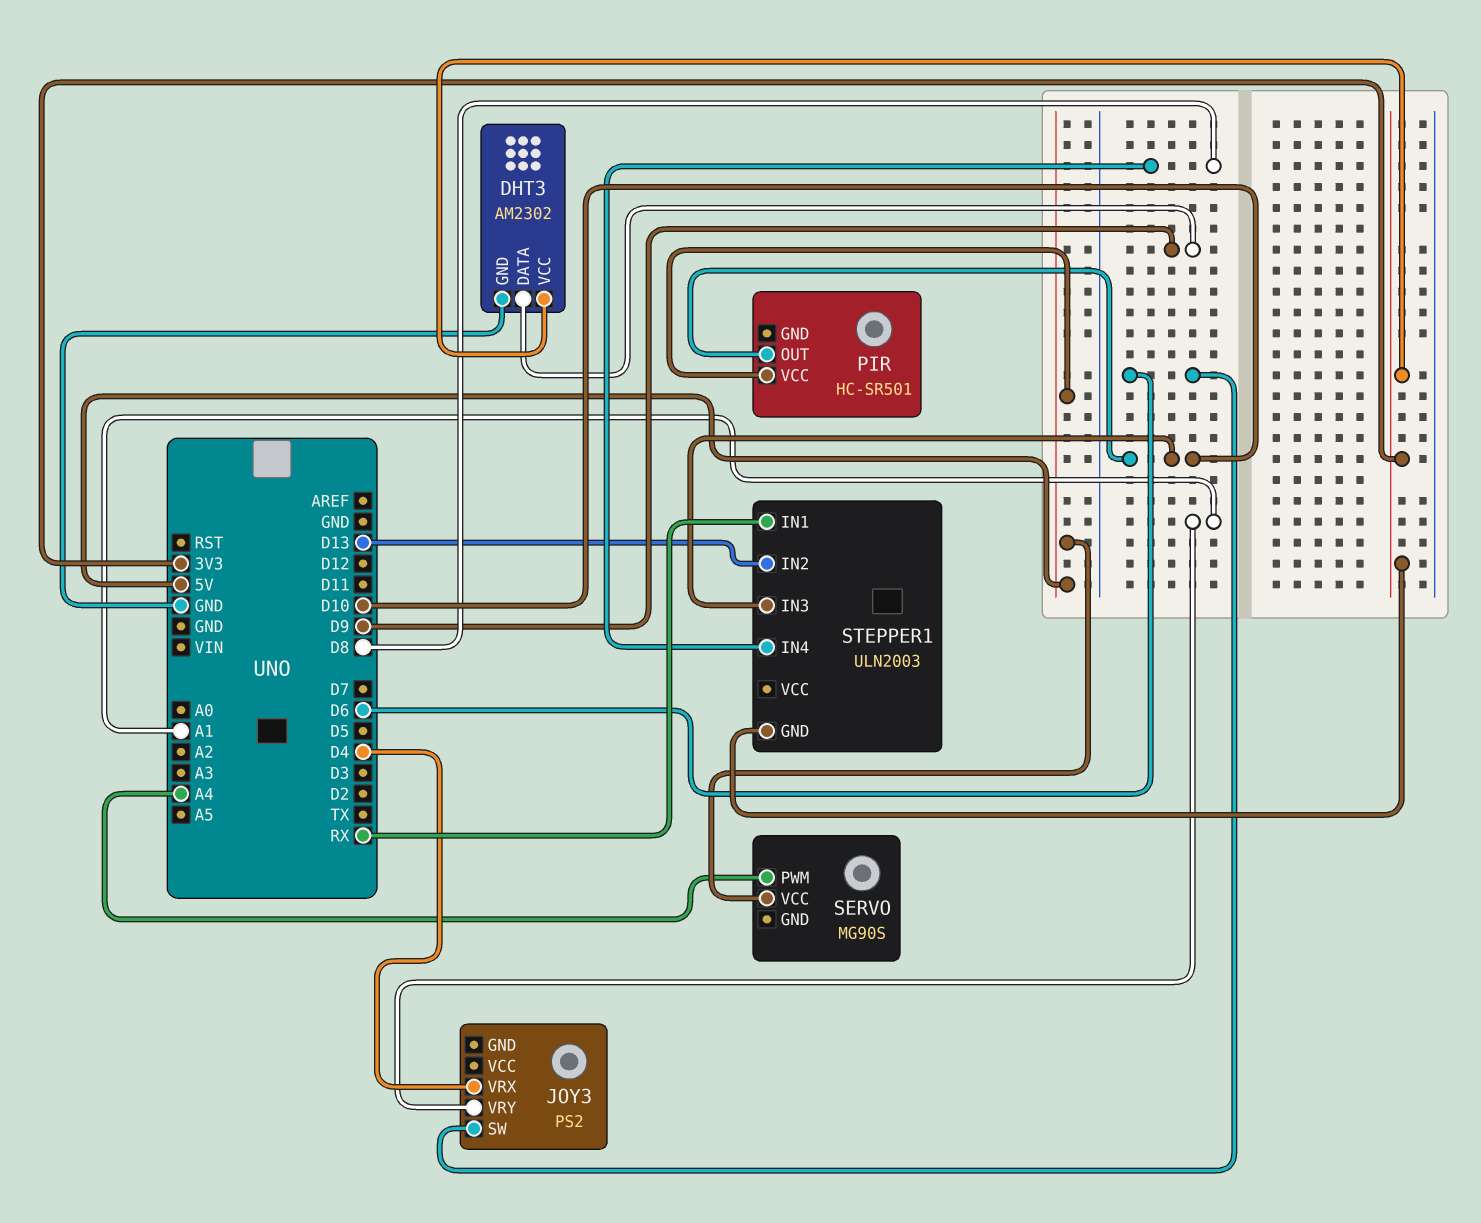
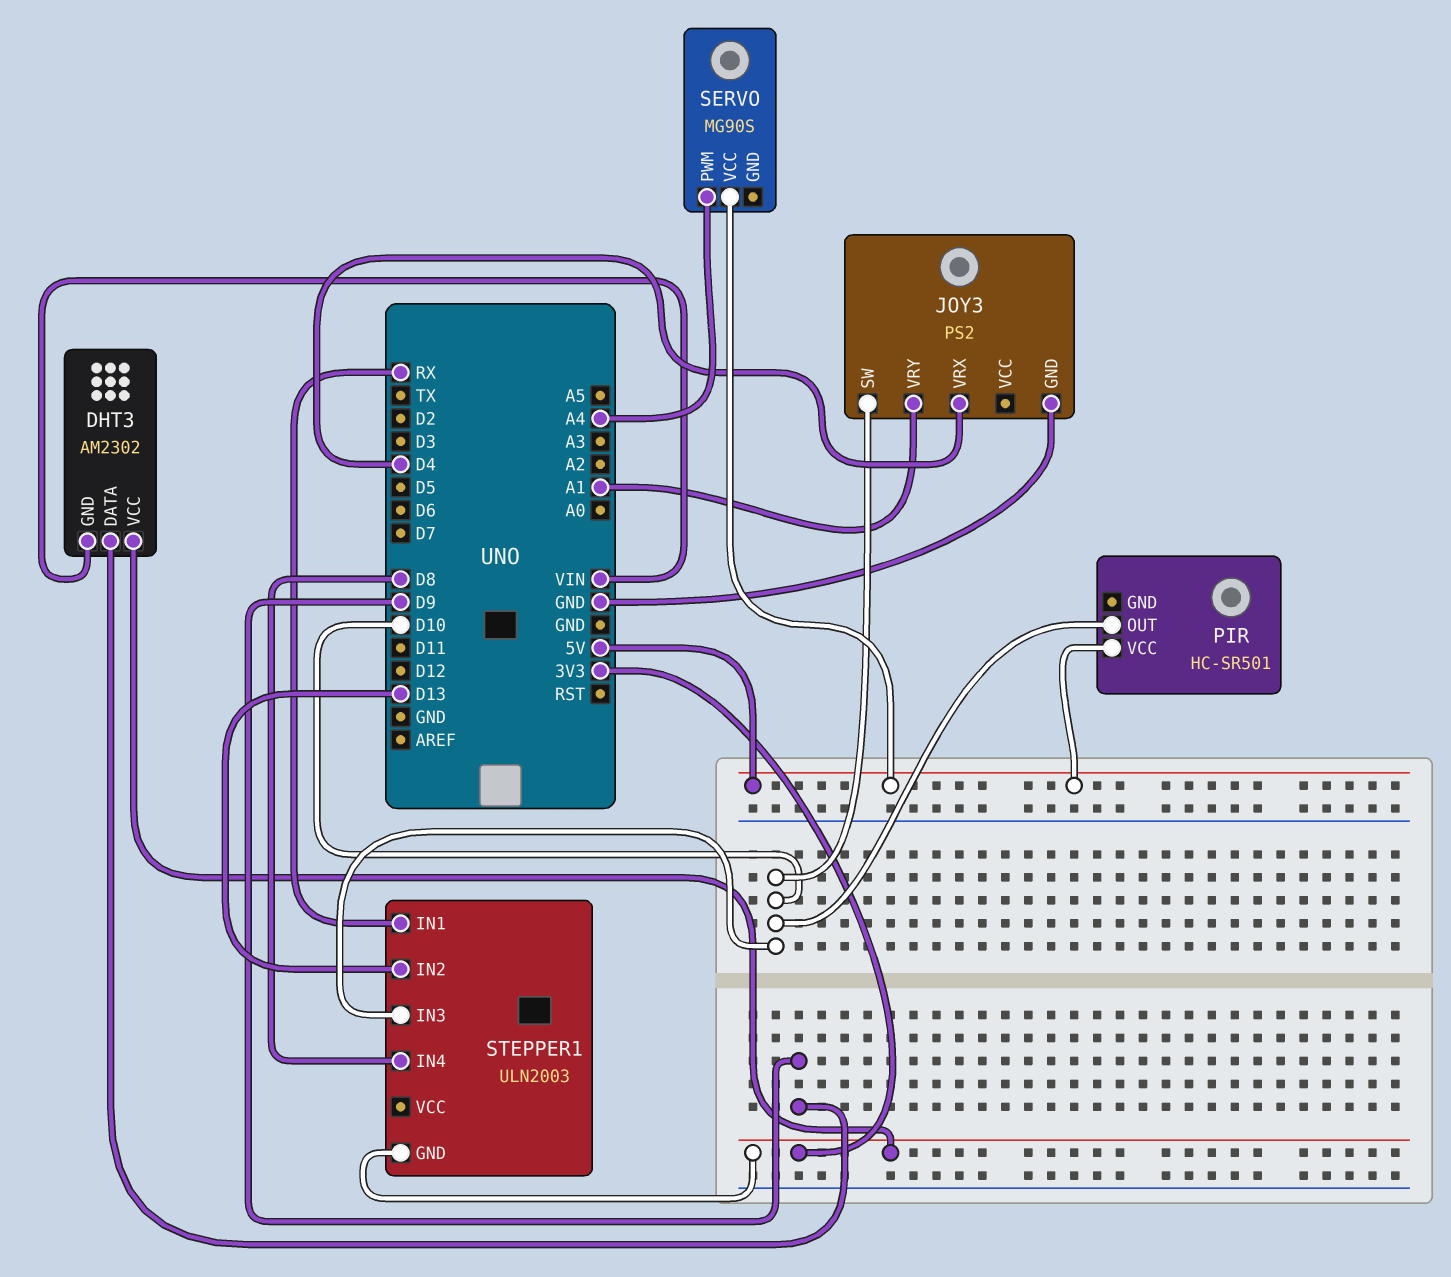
DHT3 pin GND: GND -> VIN
JOY3 pin GND: none -> GND
JOY3 pin SW: D6 -> D10

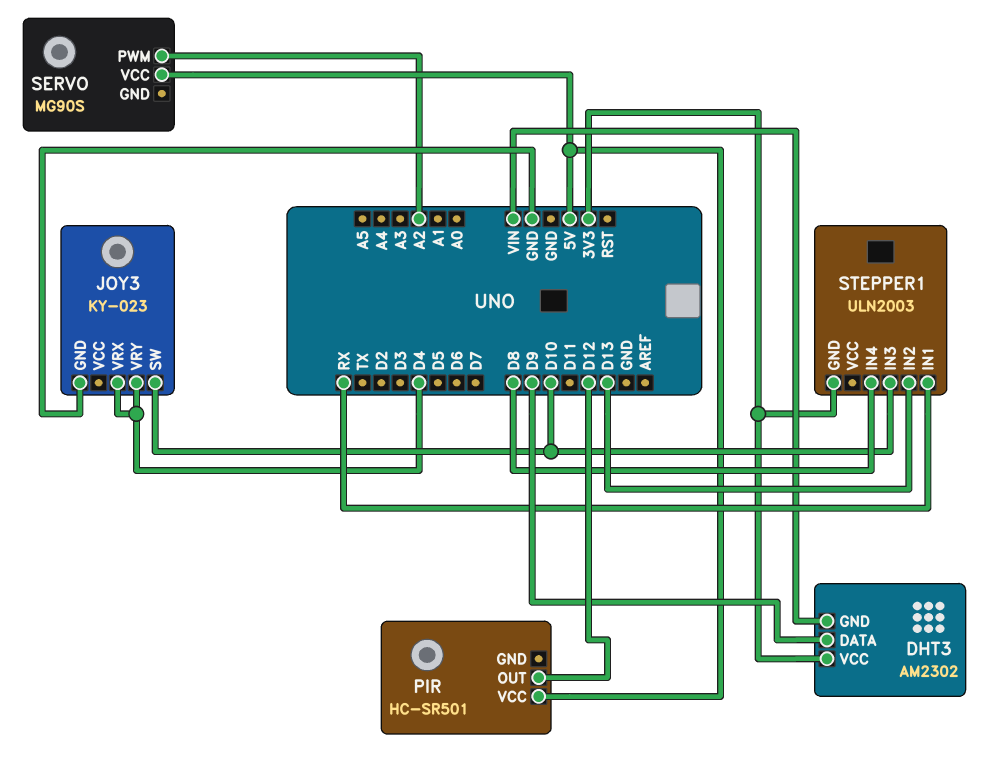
JOY3: PS2 -> KY-023
JOY3 pin VRY: A1 -> D4
PIR pin OUT: D10 -> D12
SERVO pin PWM: A4 -> A2

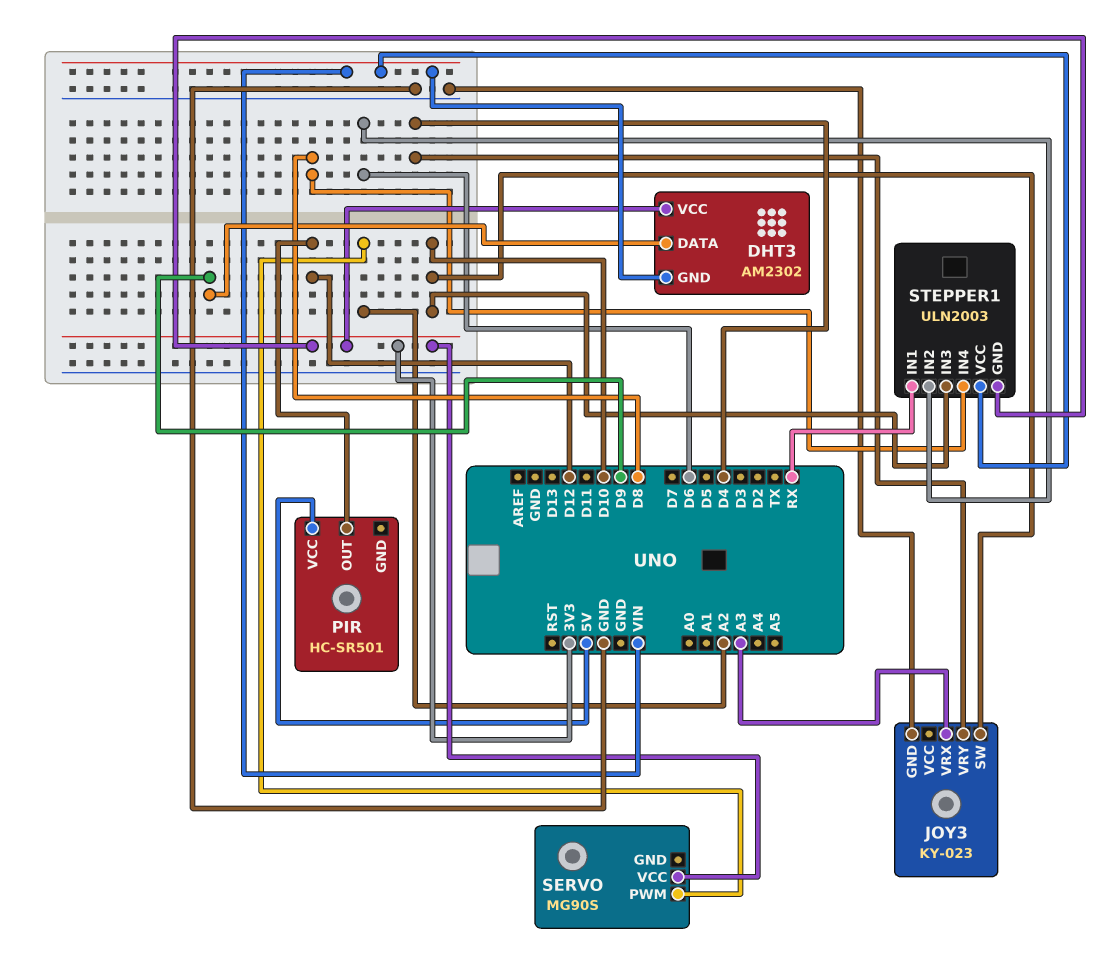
JOY3 pin VRX: D4 -> A3
SERVO pin VCC: 5V -> 3V3
STEPPER1 pin IN2: D13 -> D6
STEPPER1 pin VCC: none -> VIN

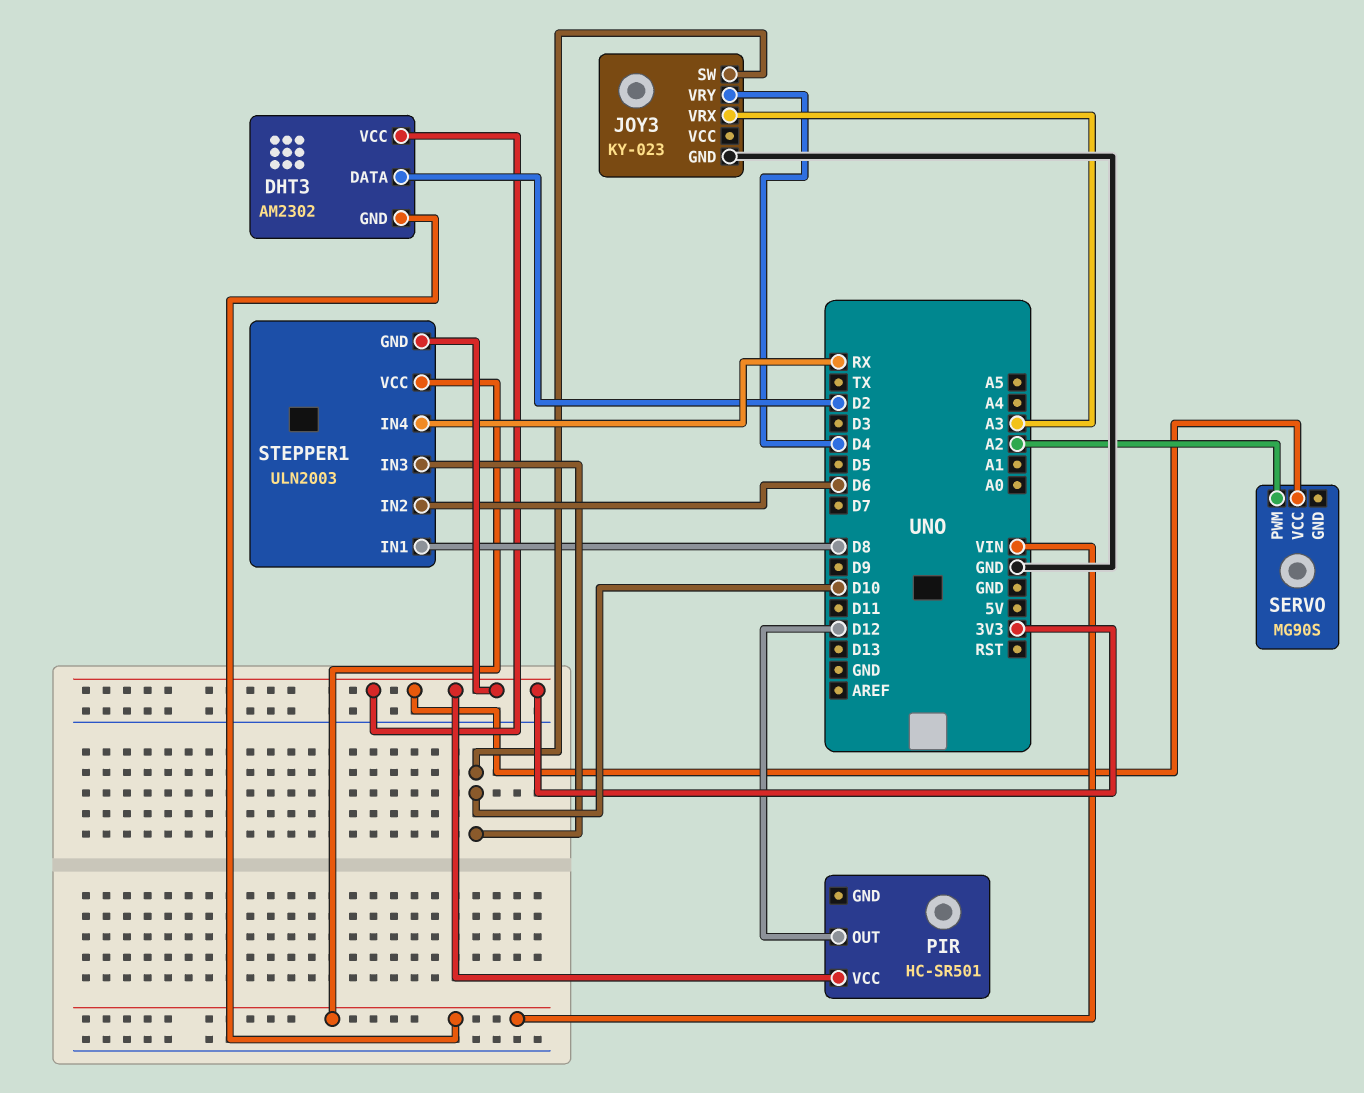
DHT3 pin DATA: D9 -> D2
PIR pin VCC: 5V -> 3V3
STEPPER1 pin IN1: RX -> D8
STEPPER1 pin IN4: D8 -> RX

